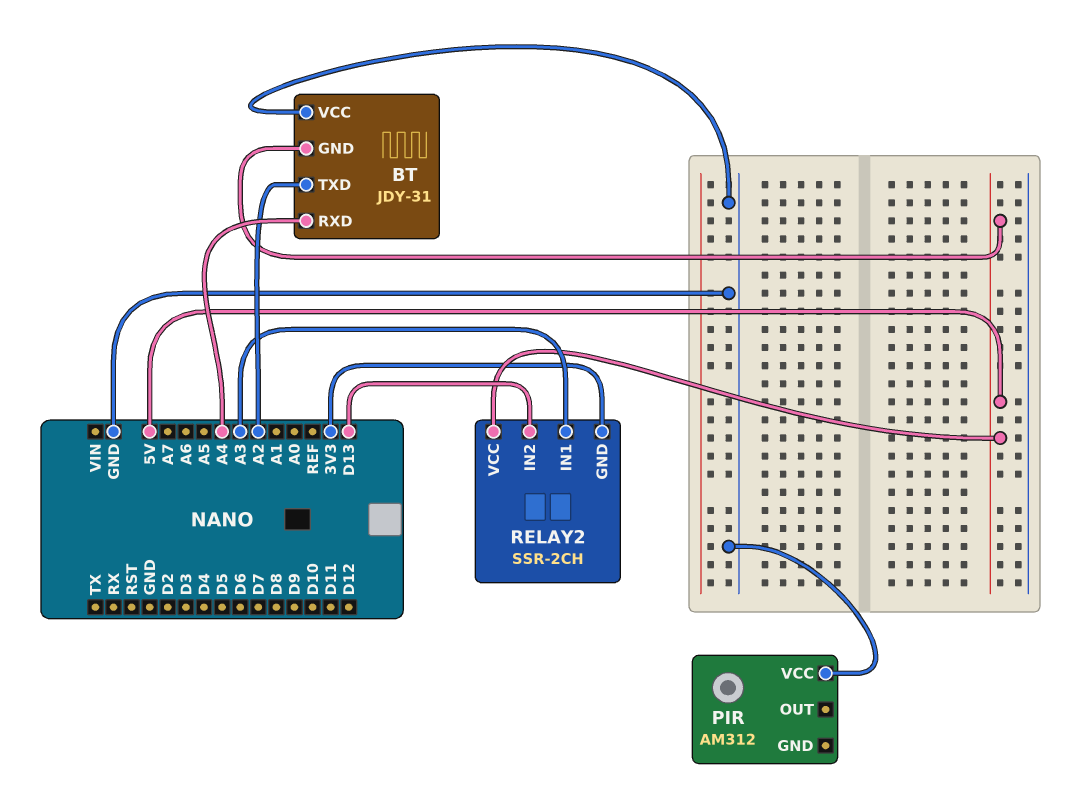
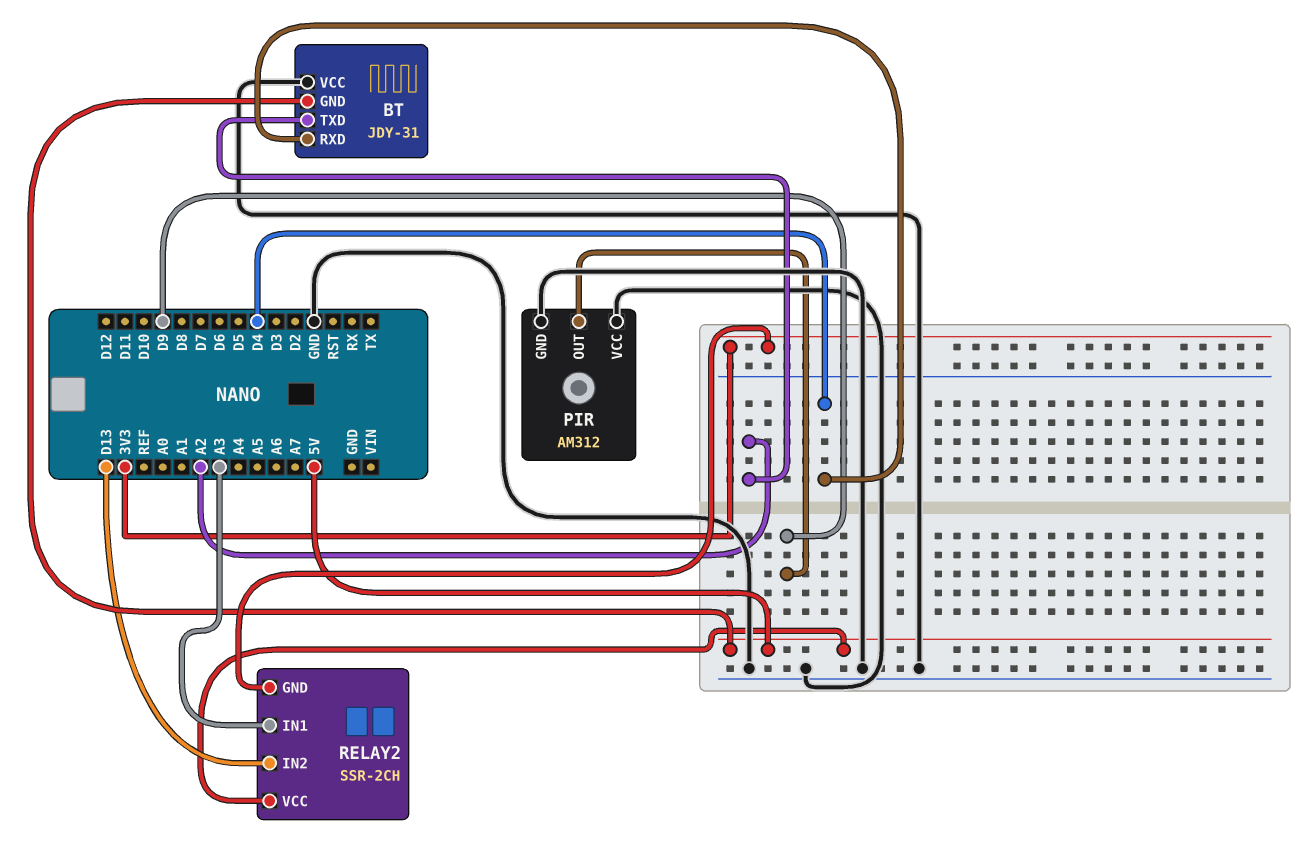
BT pin RXD: A4 -> D4
PIR pin GND: none -> GND
PIR pin OUT: none -> D9

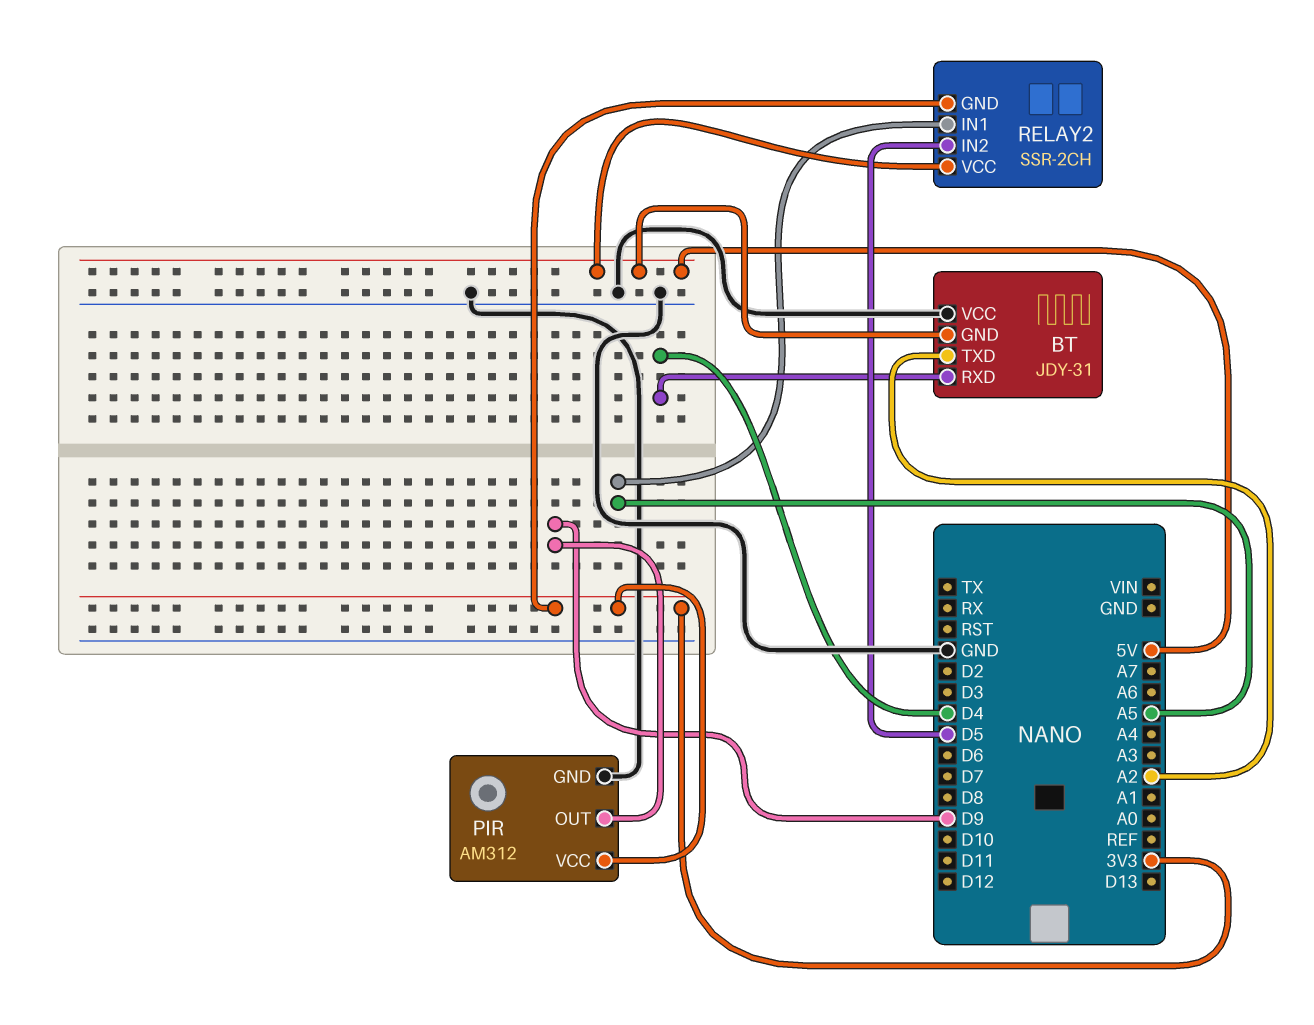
PIR pin VCC: GND -> 3V3
RELAY2 pin IN1: A3 -> A5
RELAY2 pin IN2: D13 -> D5

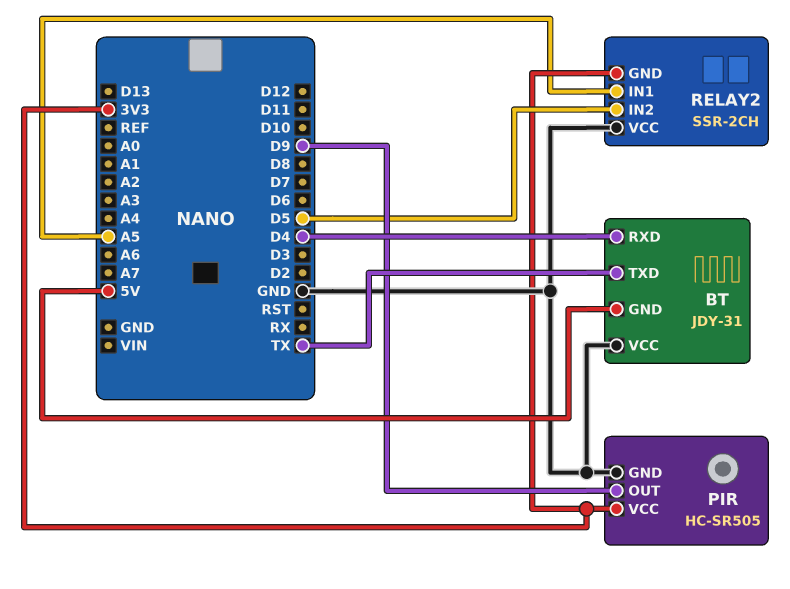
BT pin TXD: A2 -> TX
PIR: AM312 -> HC-SR505
RELAY2 pin VCC: 5V -> GND

